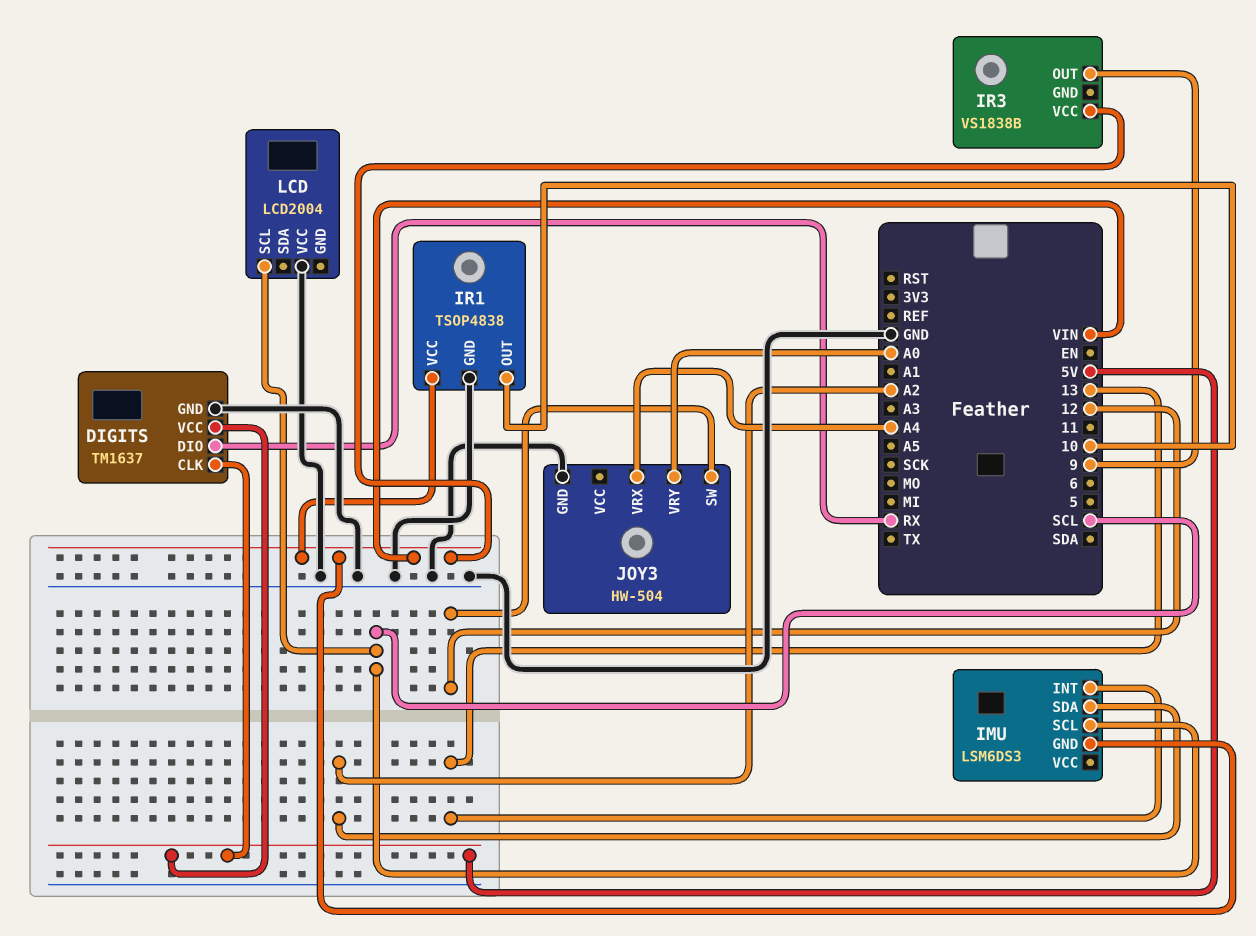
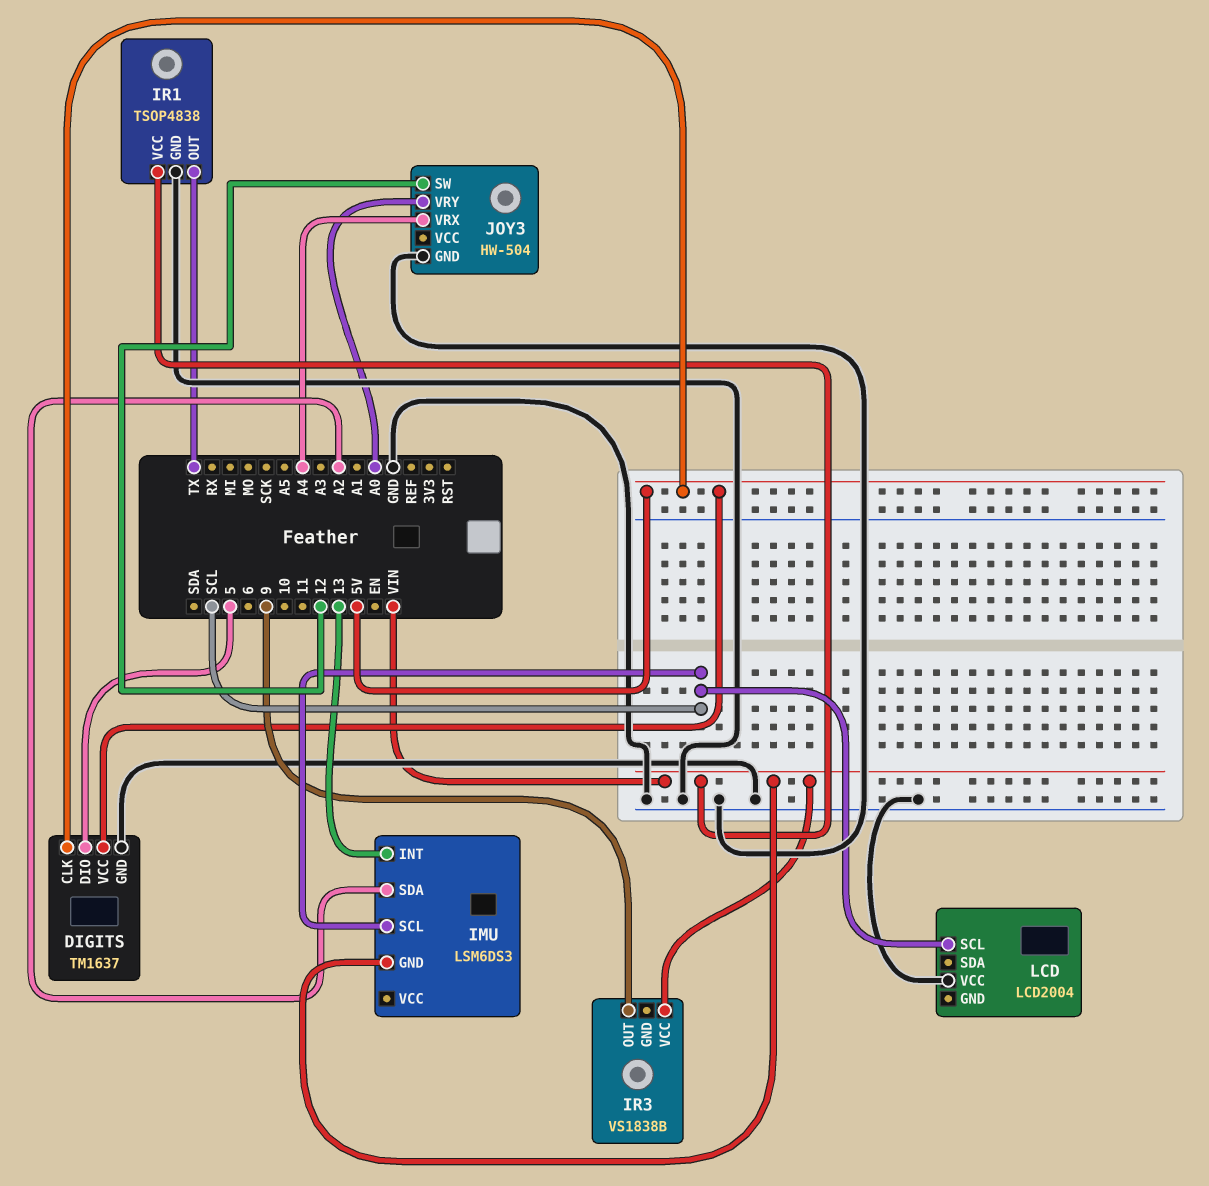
DIGITS pin DIO: RX -> 5
IR1 pin OUT: 10 -> TX

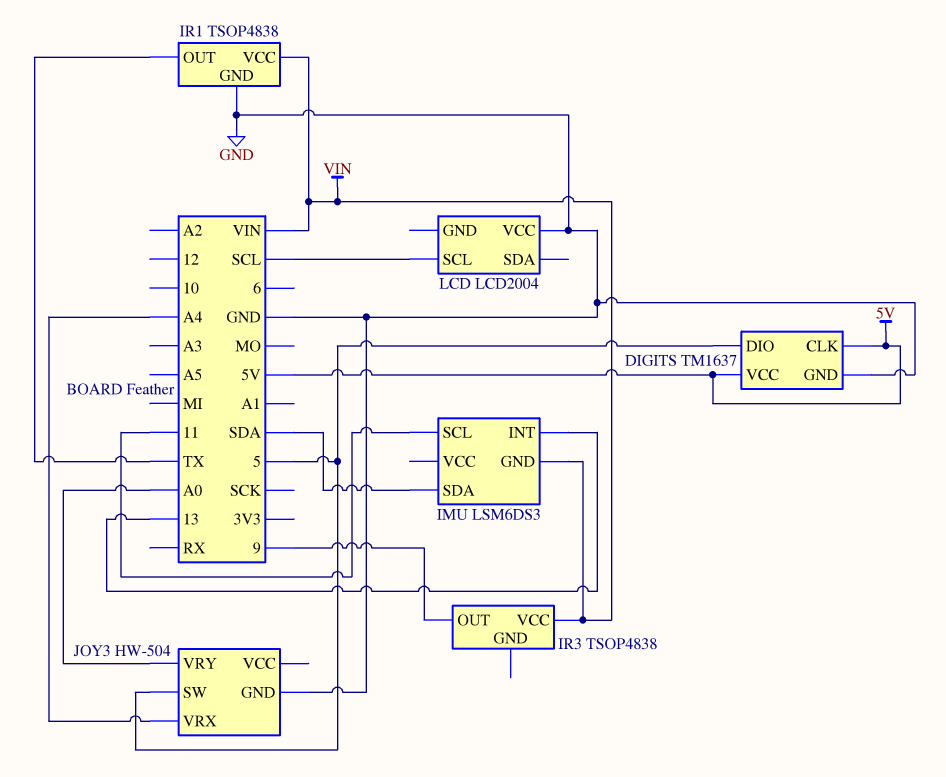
IMU pin SCL: SCL -> 11
IMU pin SDA: A2 -> SDA
IR3: VS1838B -> TSOP4838
JOY3 pin SW: 12 -> 5

